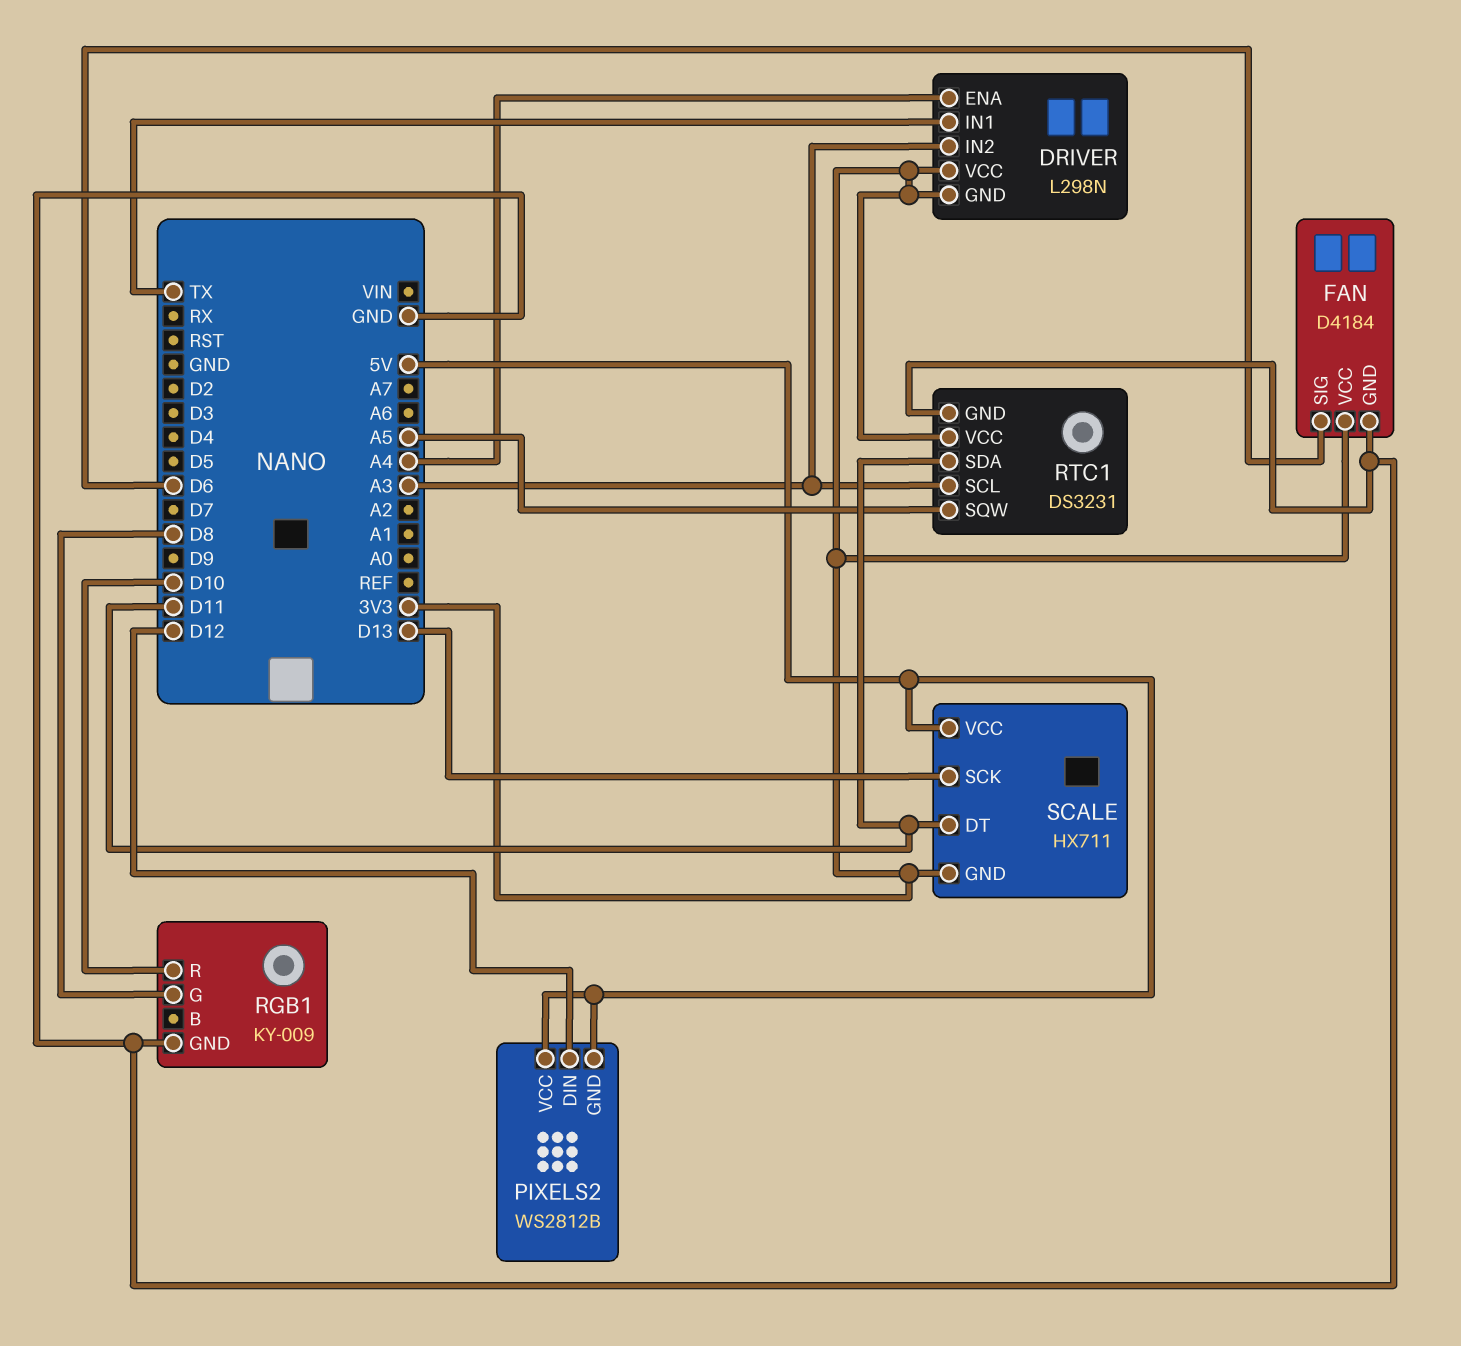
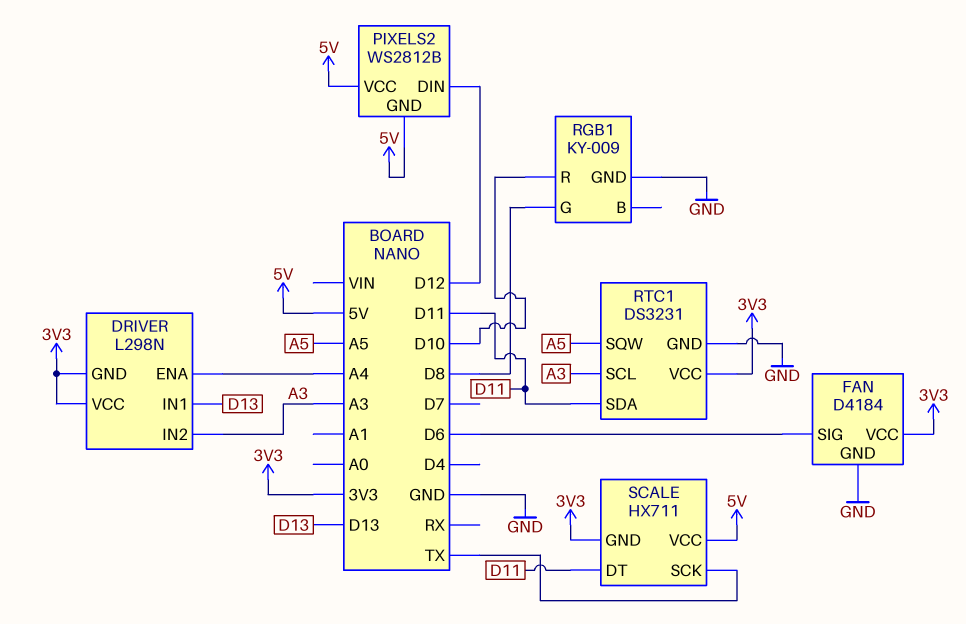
DRIVER pin IN1: TX -> D13
SCALE pin SCK: D13 -> TX

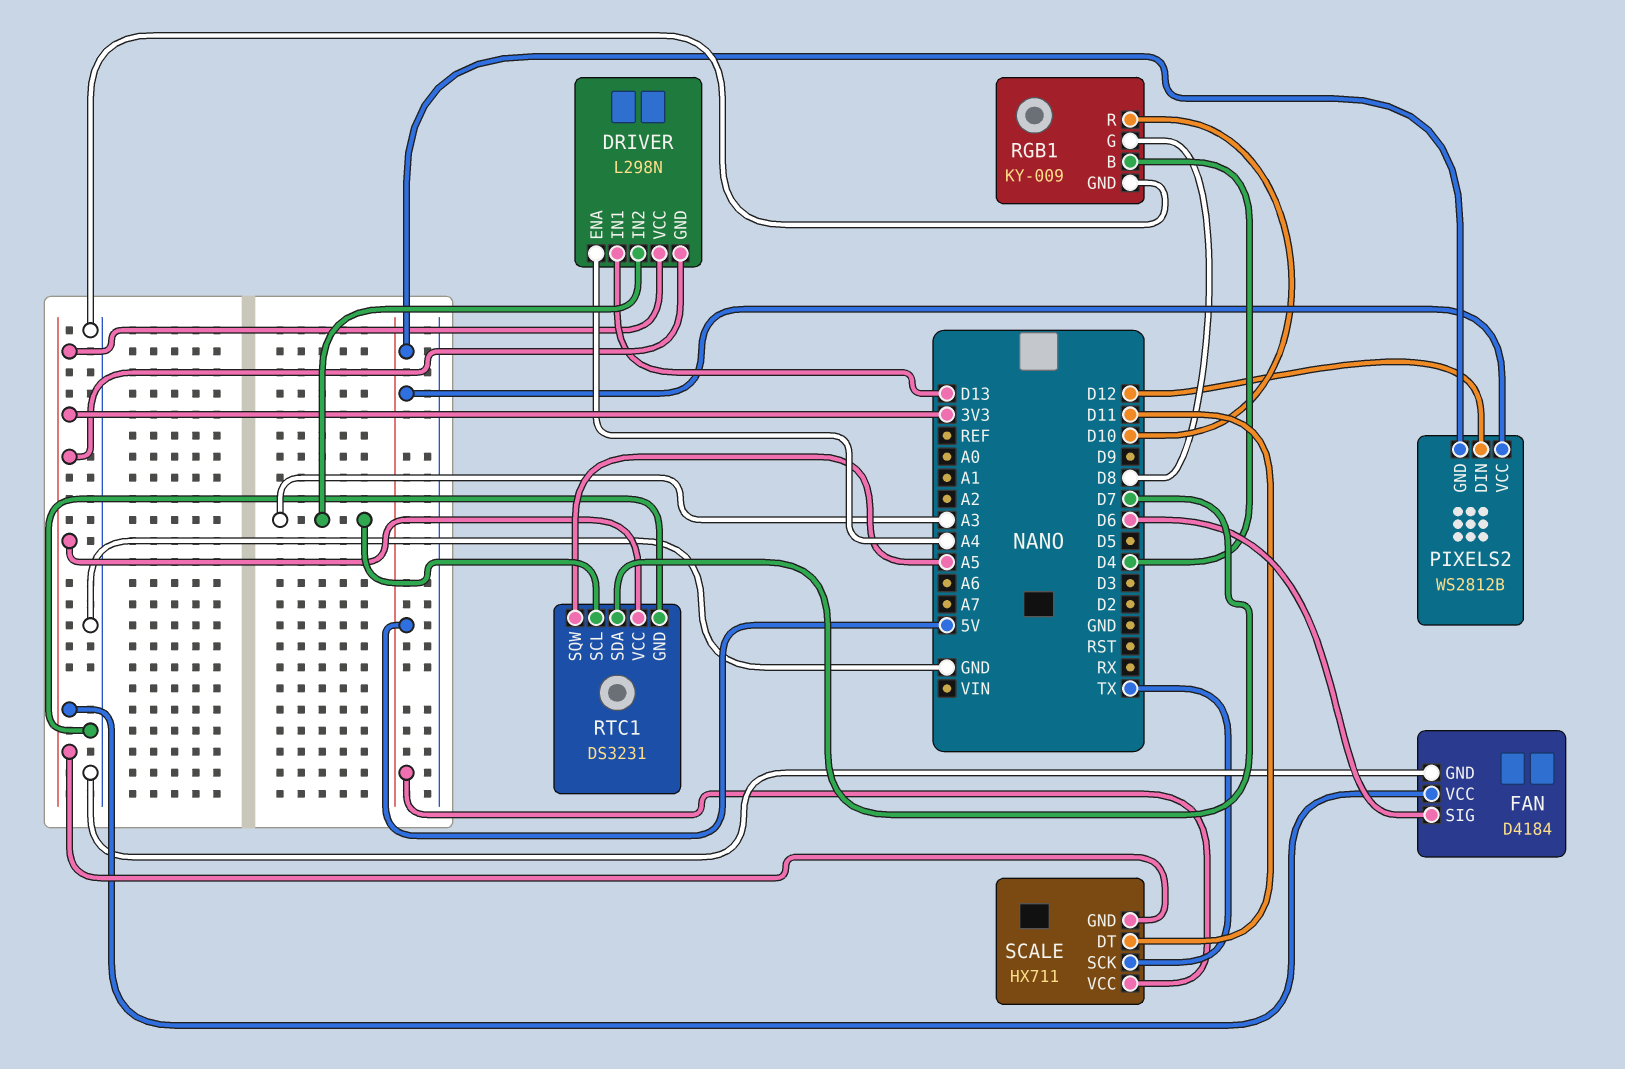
RGB1 pin B: none -> D4
RTC1 pin SDA: D11 -> D7

